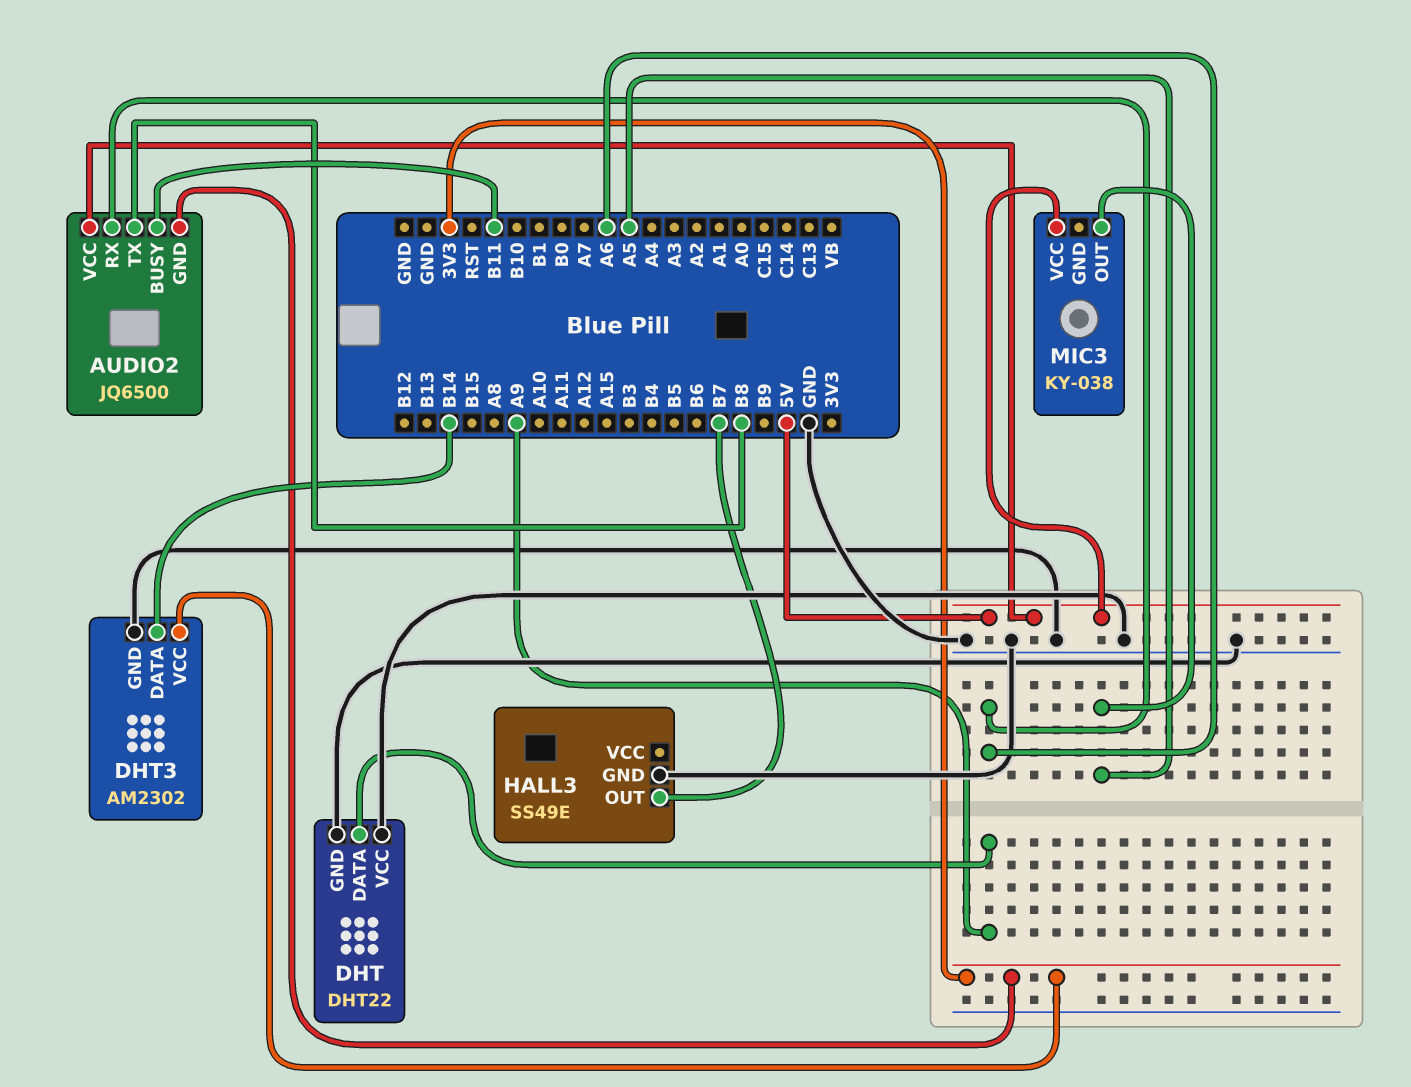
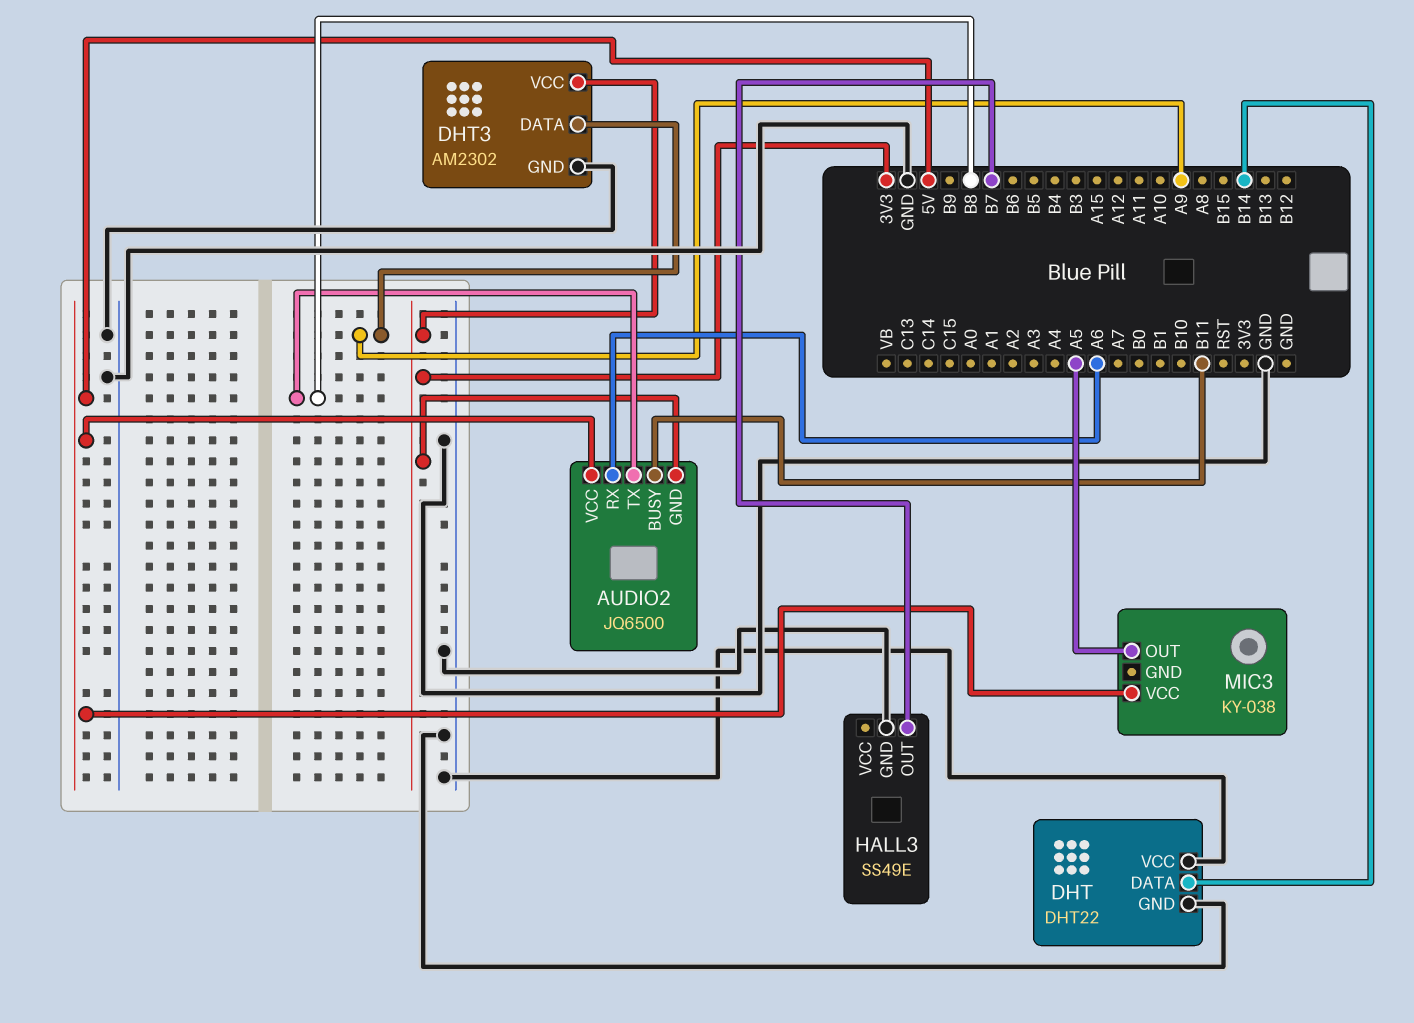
DHT pin DATA: A9 -> B14
DHT3 pin DATA: B14 -> A9

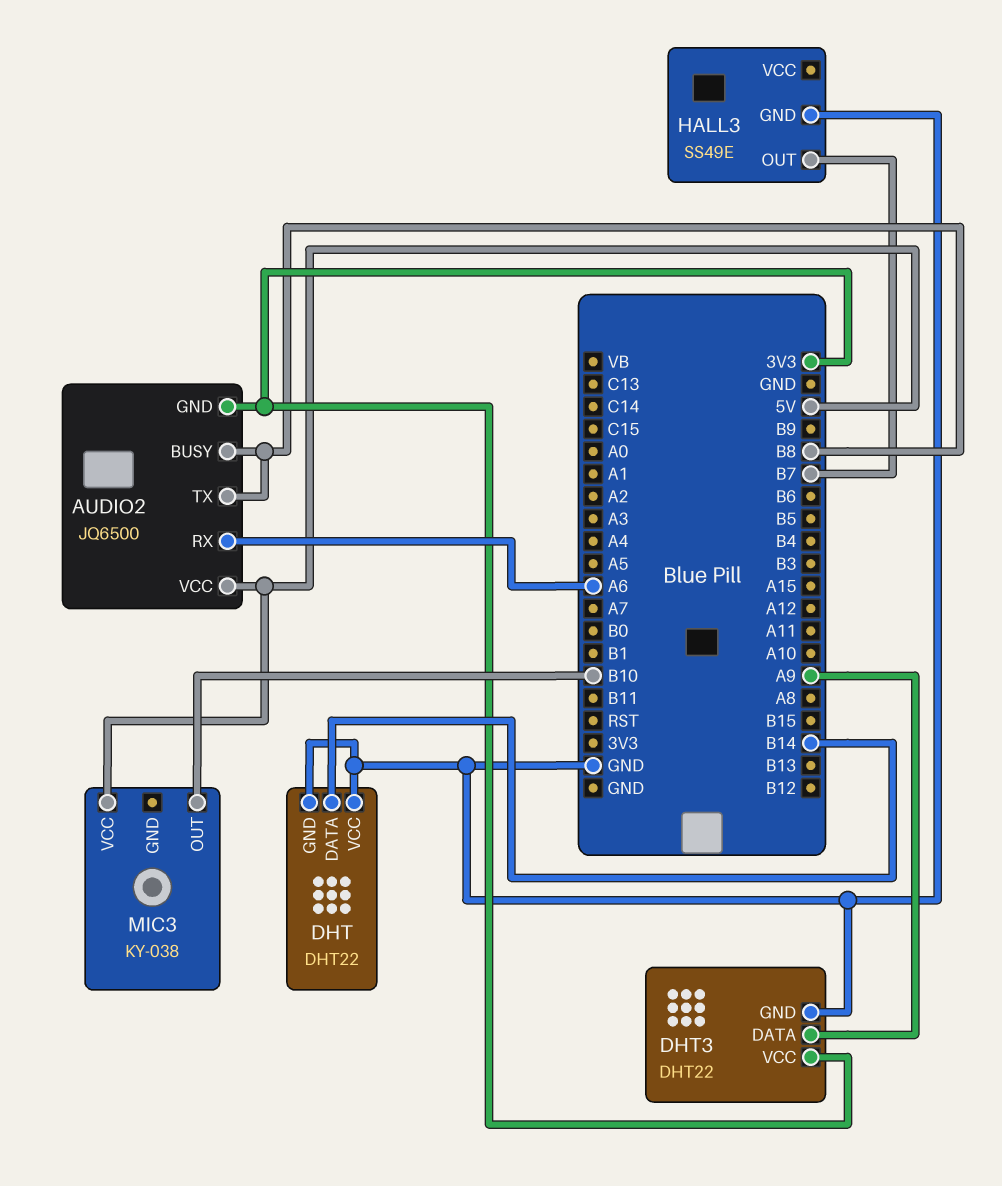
AUDIO2 pin BUSY: B11 -> B8
DHT3: AM2302 -> DHT22
MIC3 pin OUT: A5 -> B10

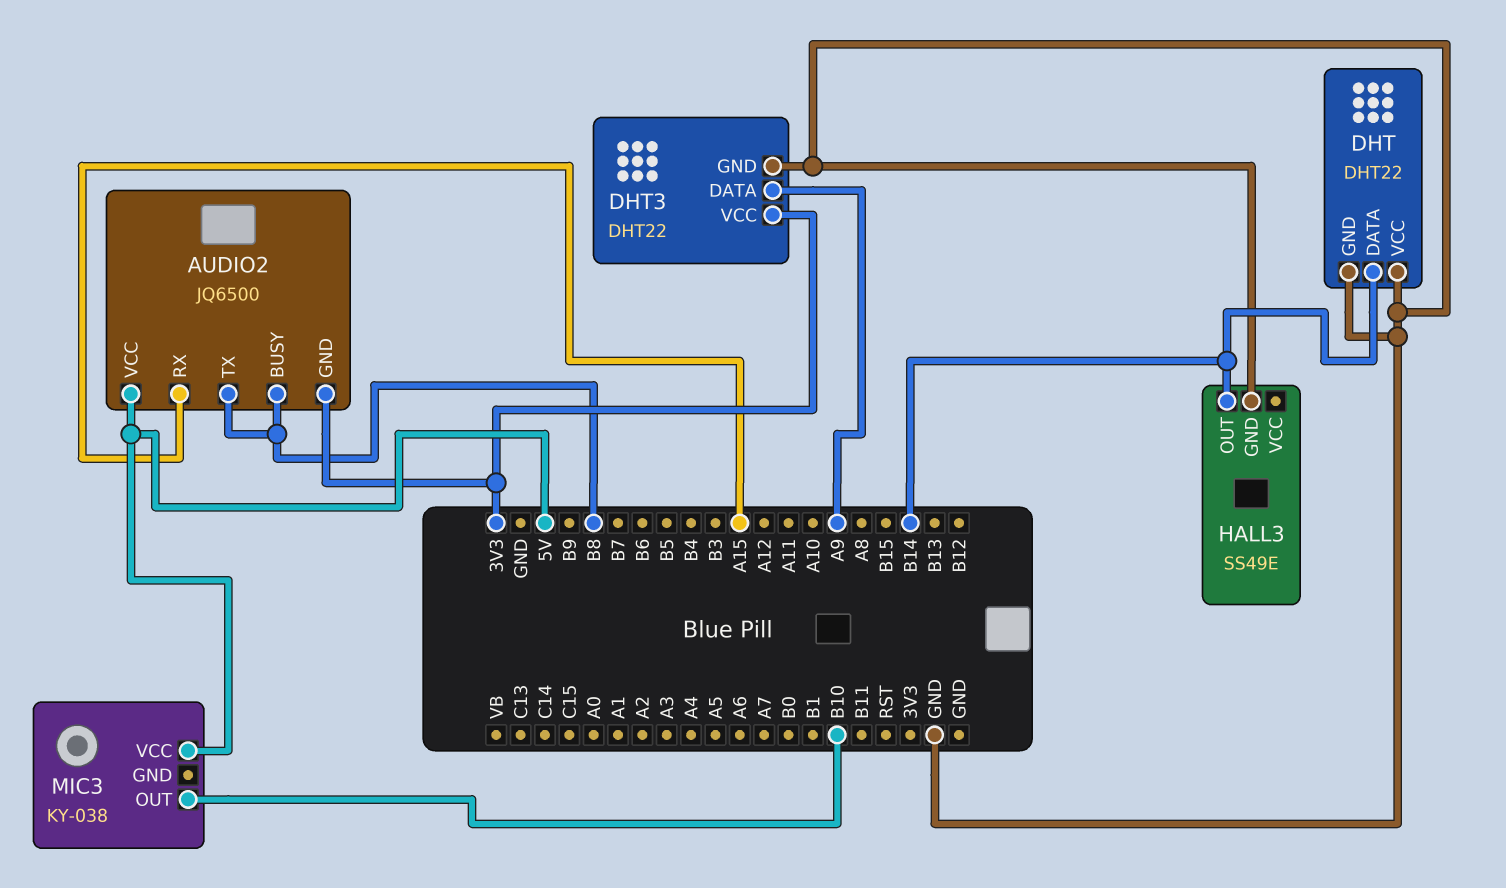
AUDIO2 pin RX: A6 -> A15
HALL3 pin OUT: B7 -> B14

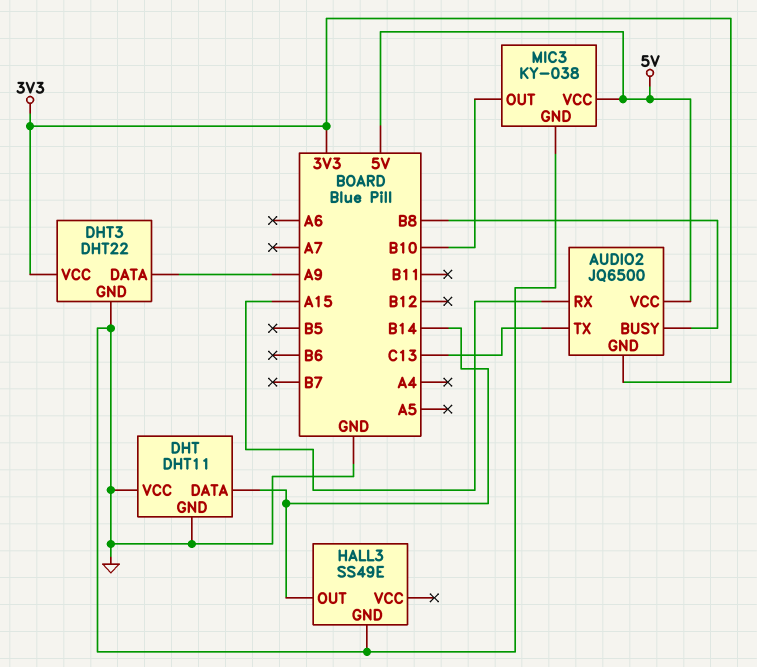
AUDIO2 pin TX: B8 -> C13
DHT: DHT22 -> DHT11
MIC3 pin GND: none -> GND

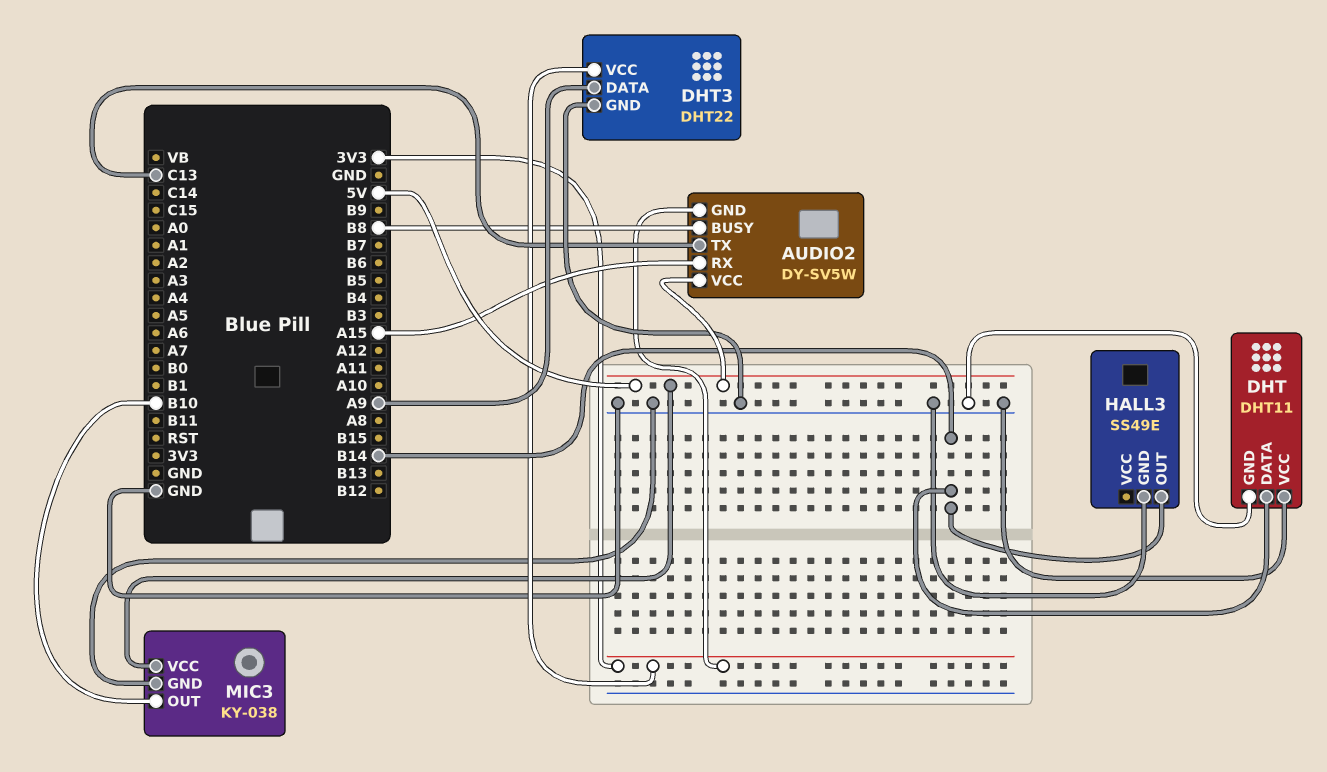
AUDIO2: JQ6500 -> DY-SV5W

